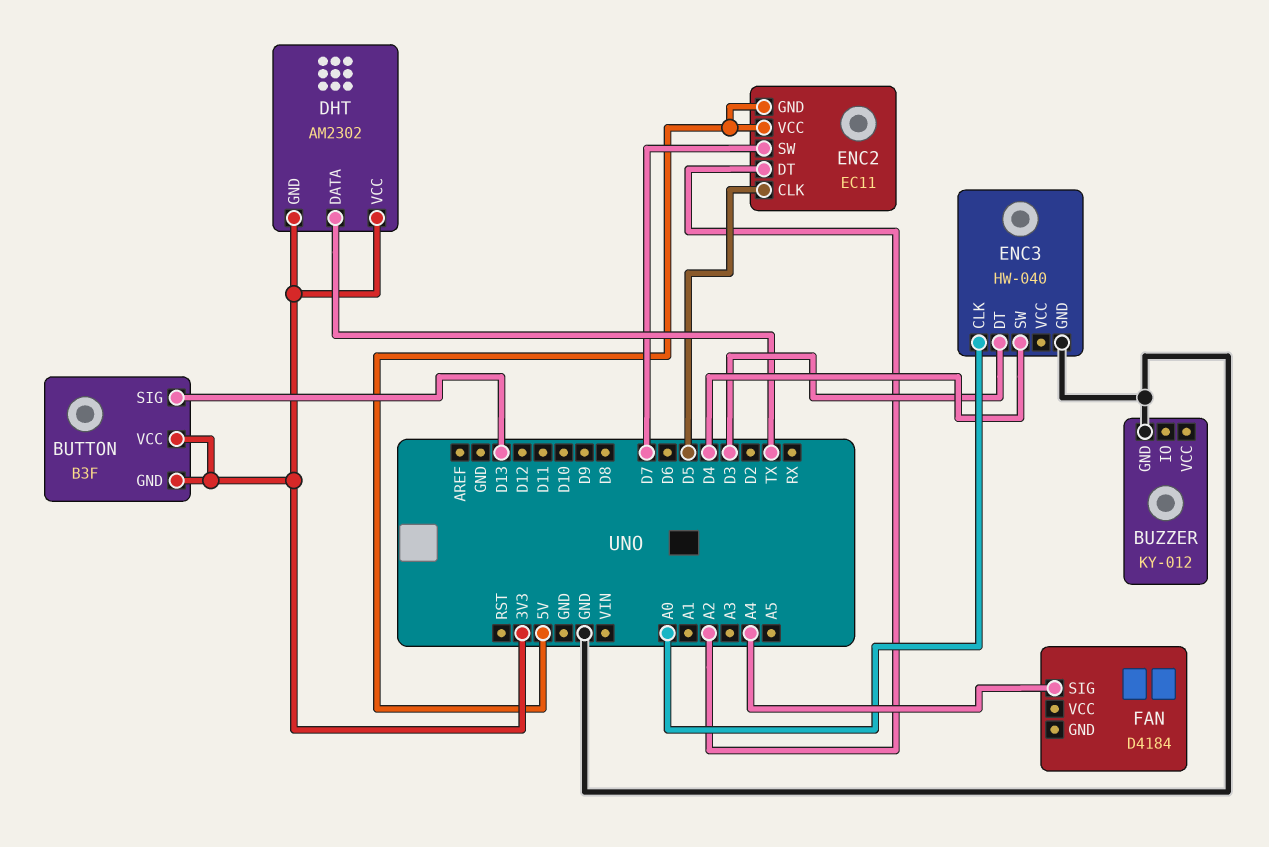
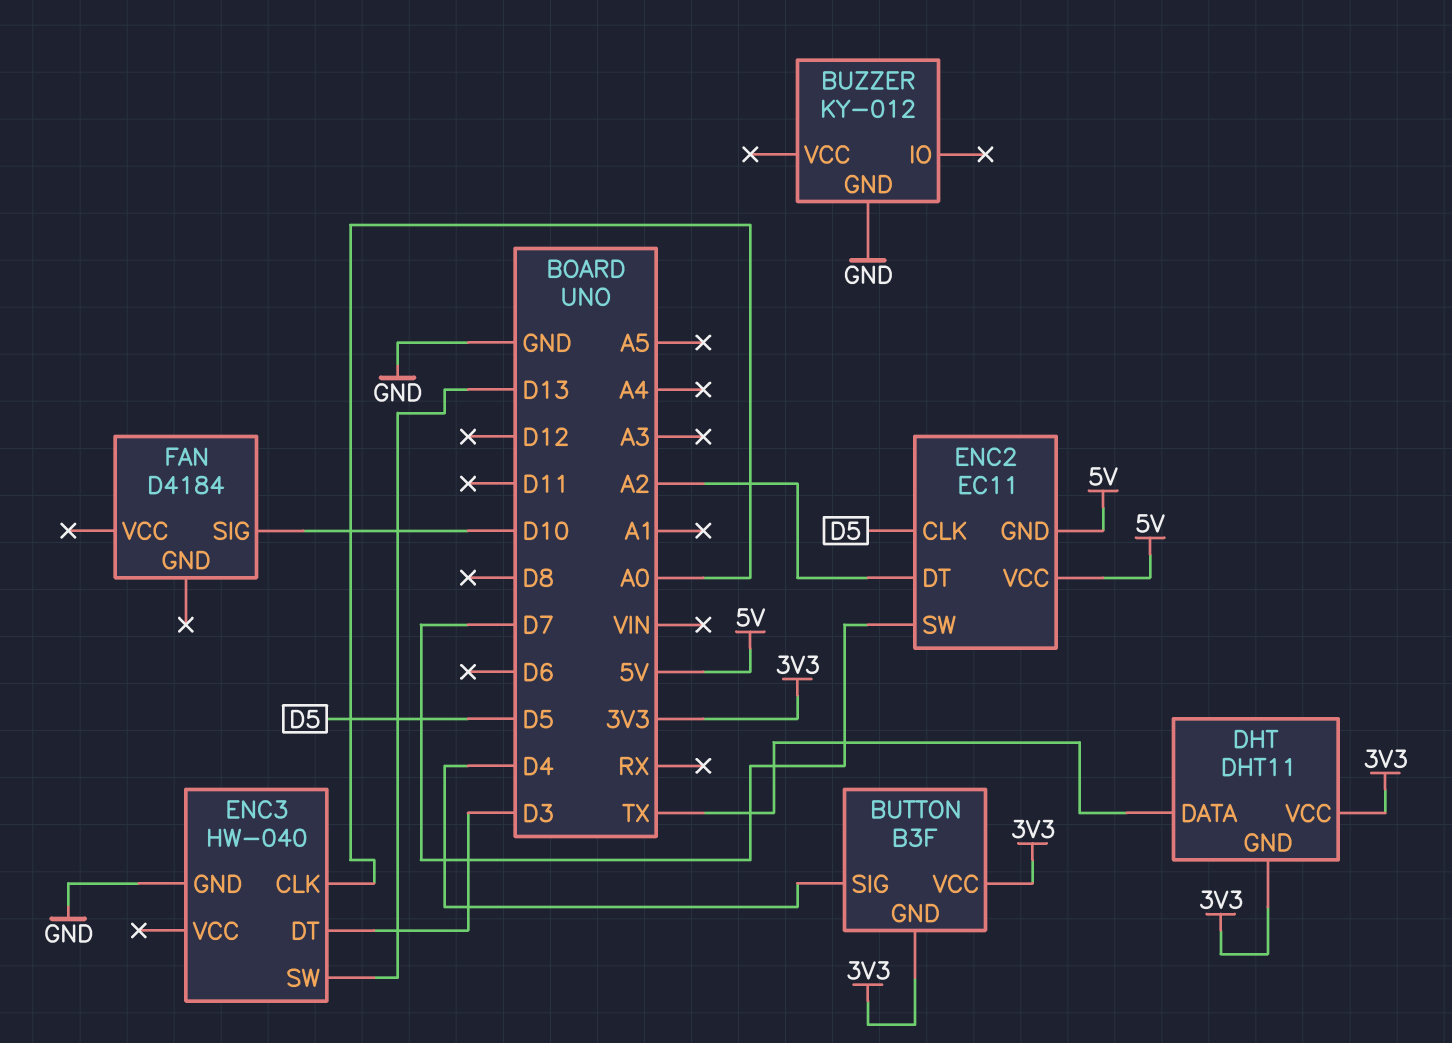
BUTTON pin SIG: D13 -> D4
DHT: AM2302 -> DHT11
ENC3 pin SW: D4 -> D13
FAN pin SIG: A4 -> D10

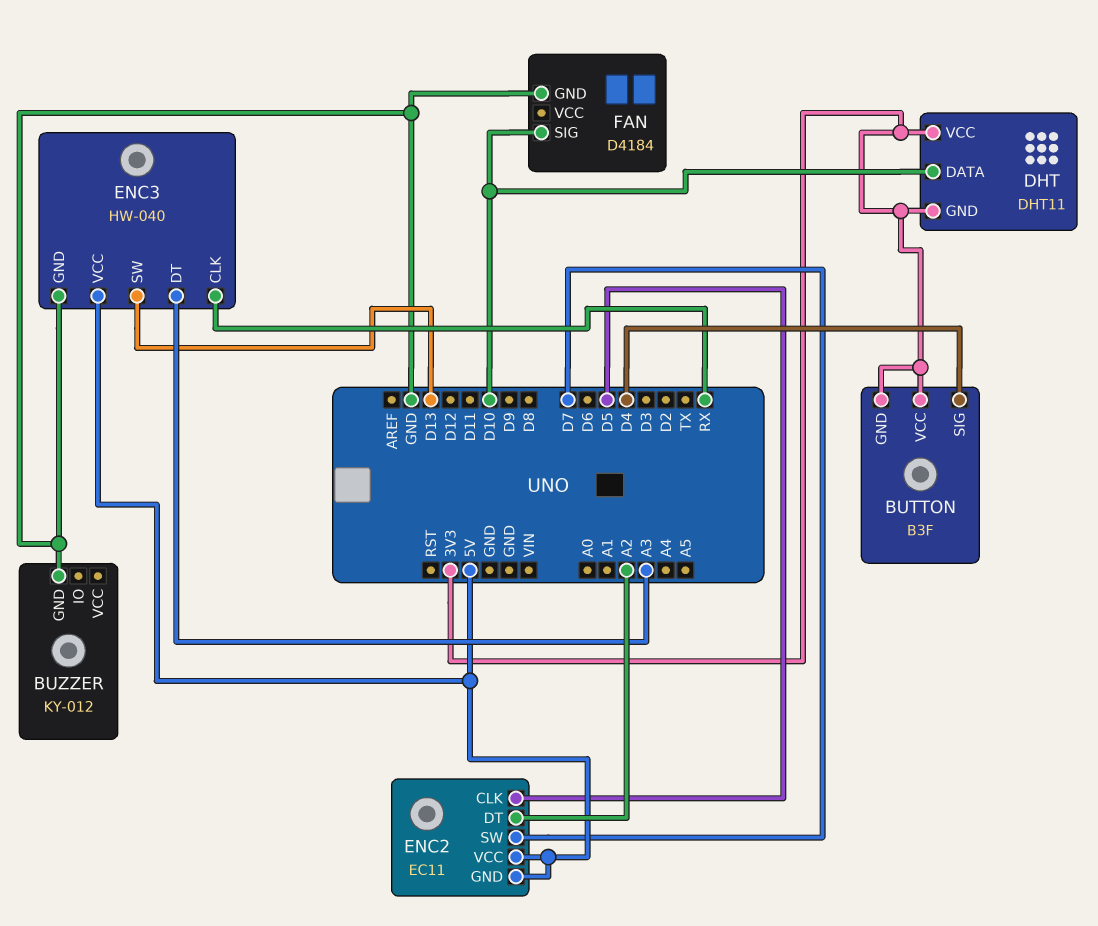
DHT pin DATA: TX -> D10
ENC3 pin CLK: A0 -> RX
ENC3 pin DT: D3 -> A3
ENC3 pin VCC: none -> 5V
FAN pin GND: none -> GND

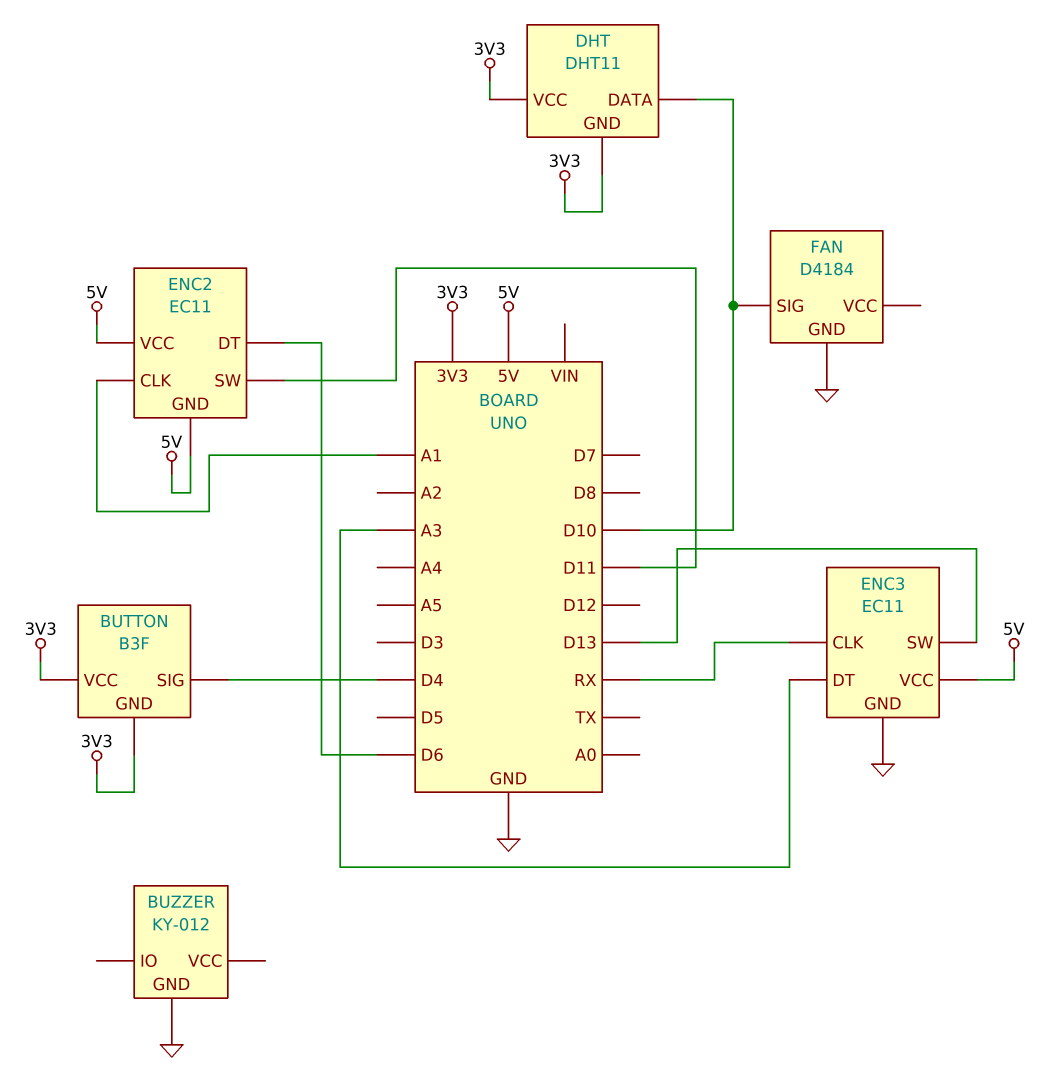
ENC2 pin CLK: D5 -> A1
ENC2 pin DT: A2 -> D6
ENC2 pin SW: D7 -> D11
ENC3: HW-040 -> EC11

